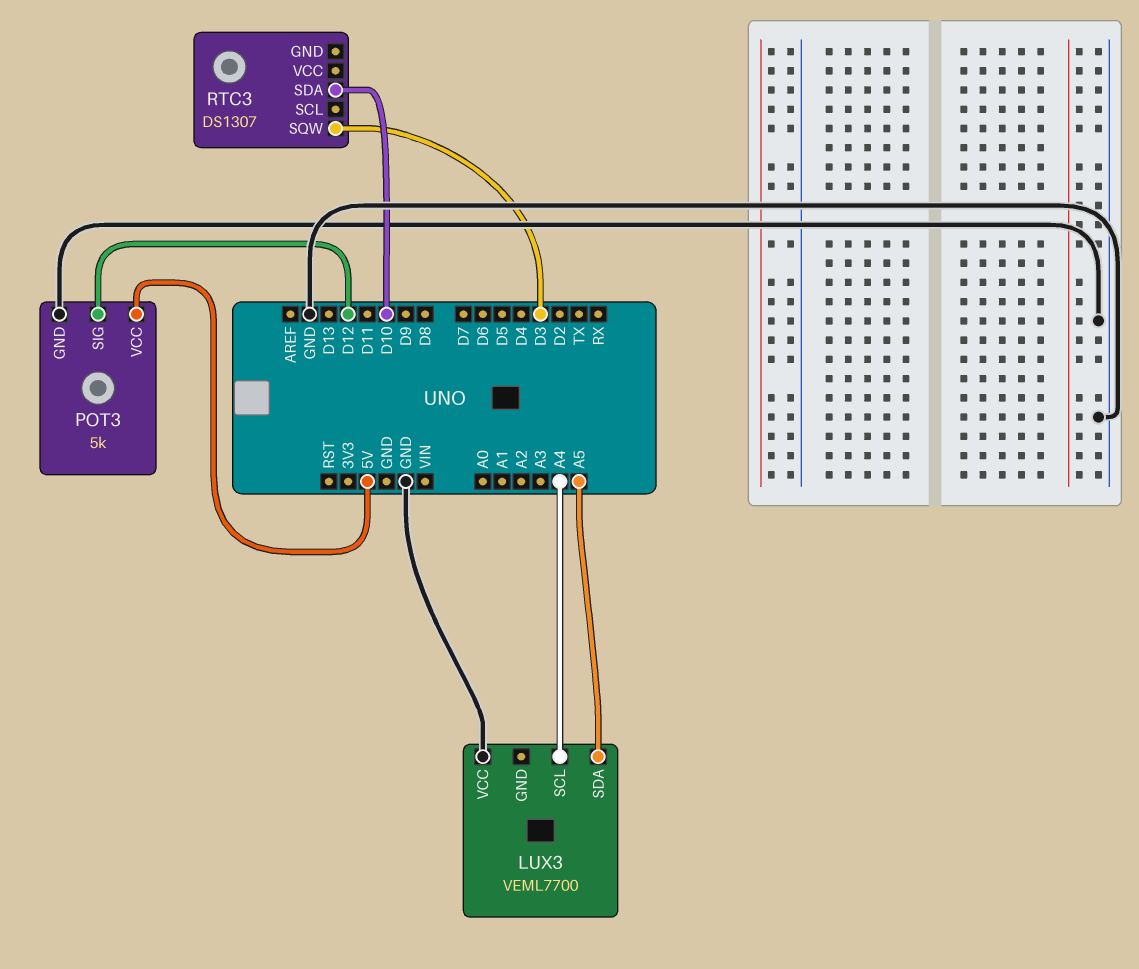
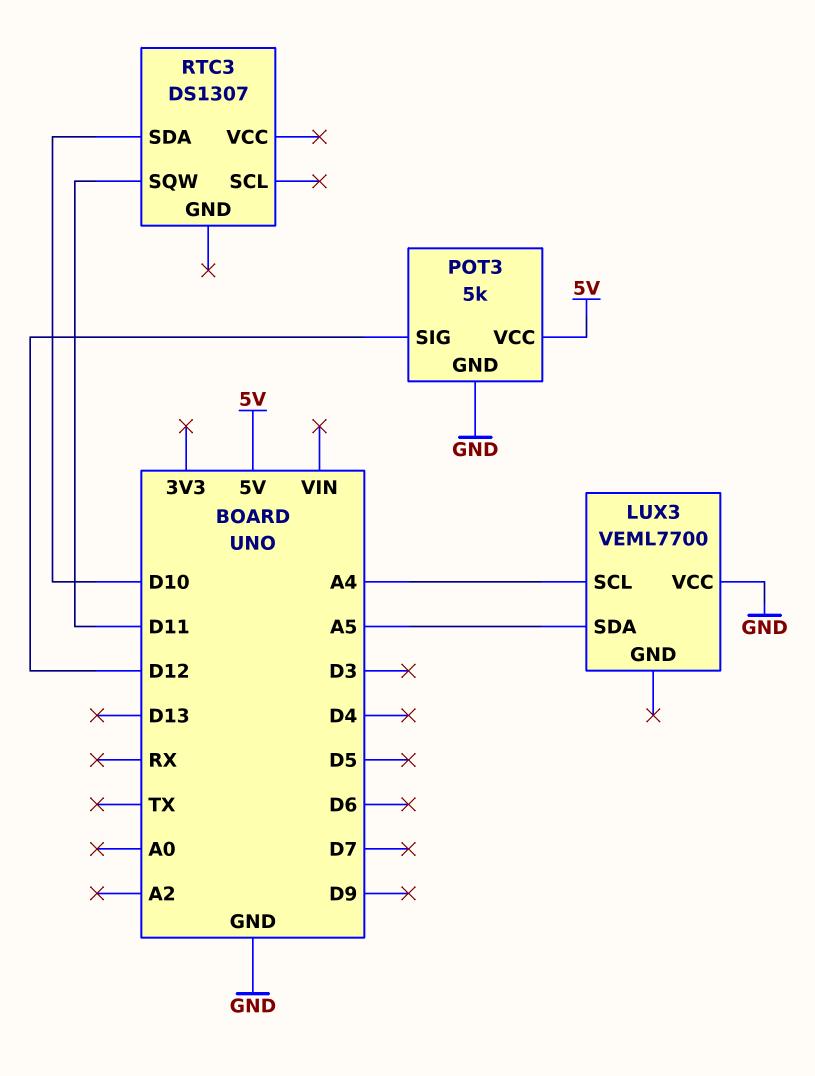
RTC3 pin SQW: D3 -> D11

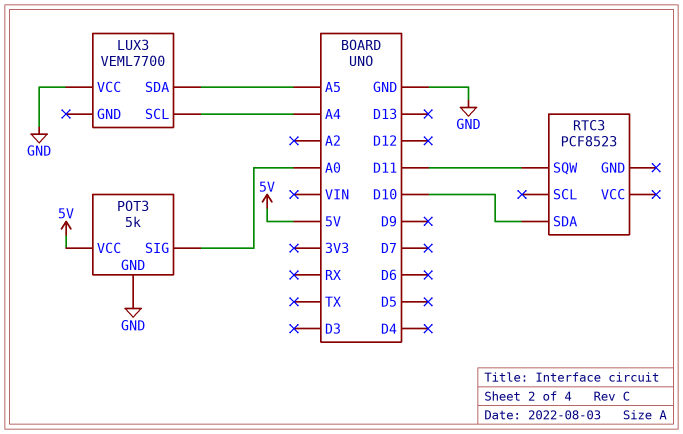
POT3 pin SIG: D12 -> A0
RTC3: DS1307 -> PCF8523

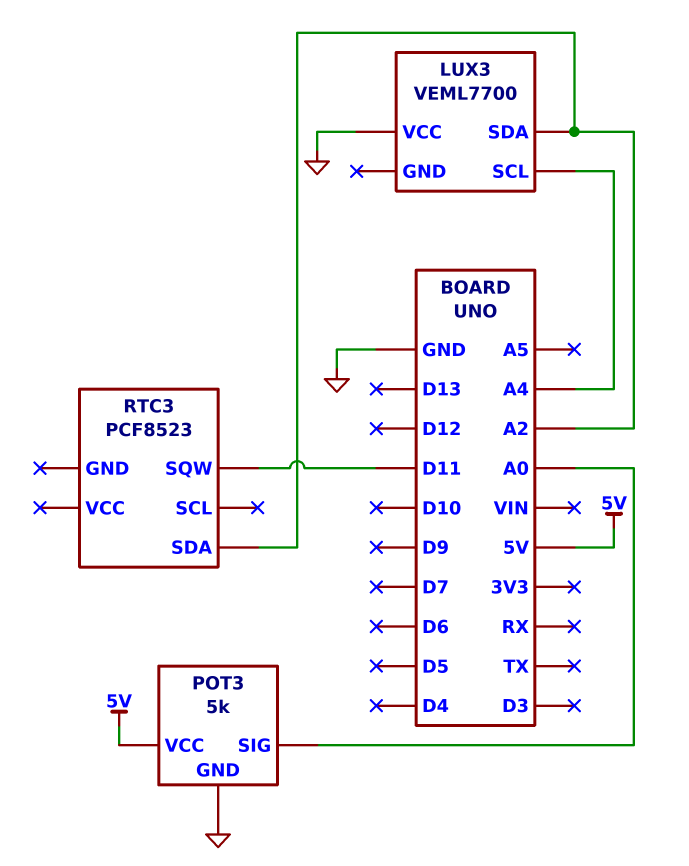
LUX3 pin SDA: A5 -> A2
RTC3 pin SDA: D10 -> A2

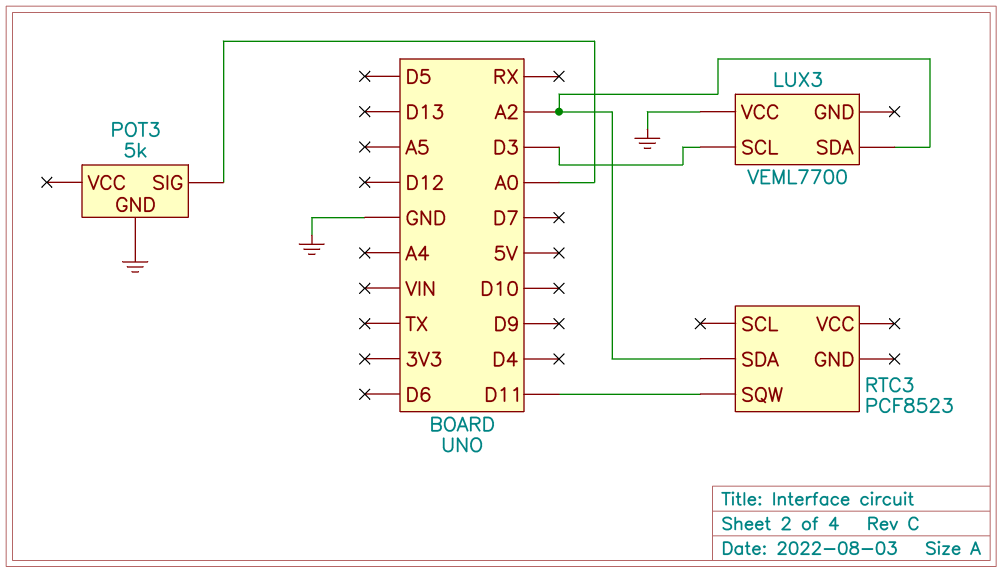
LUX3 pin SCL: A4 -> D3
POT3 pin VCC: 5V -> none

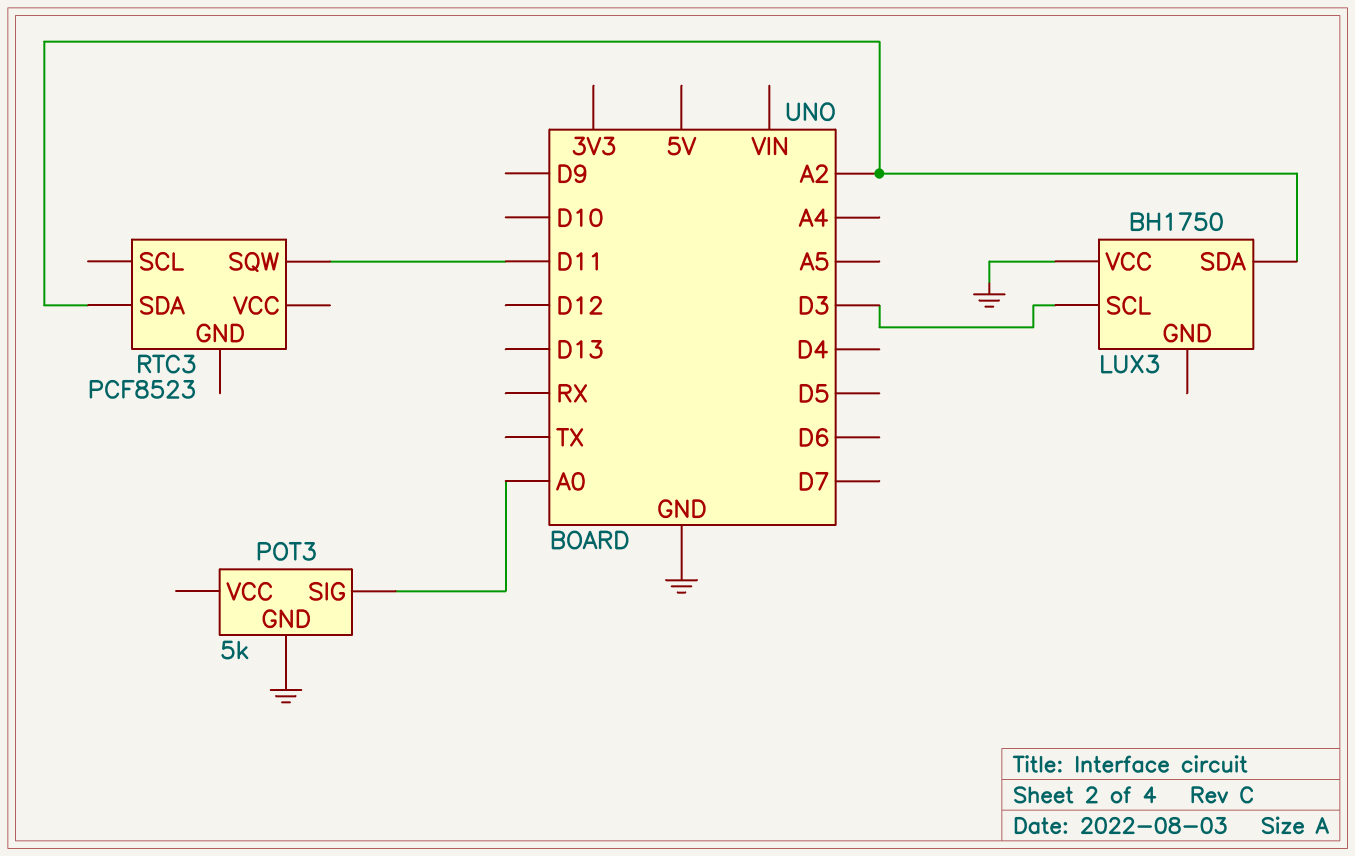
LUX3: VEML7700 -> BH1750

